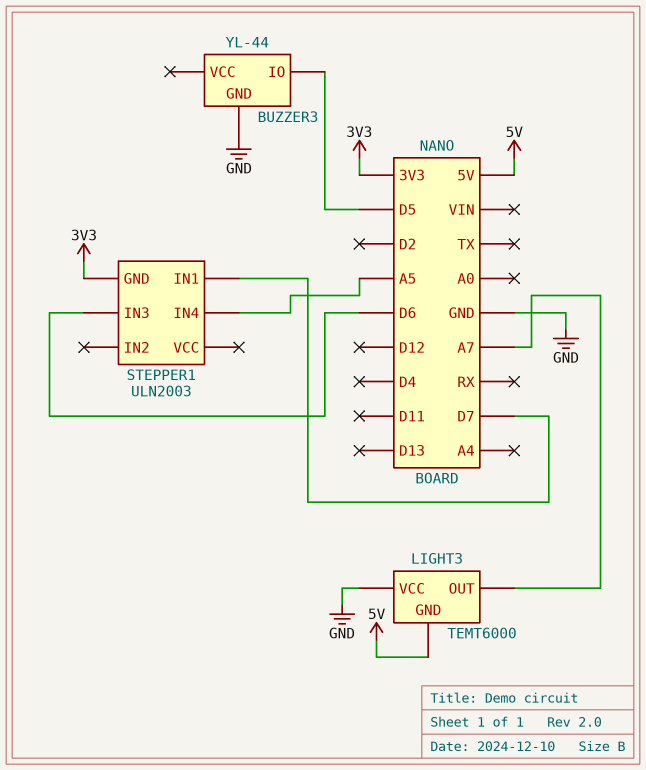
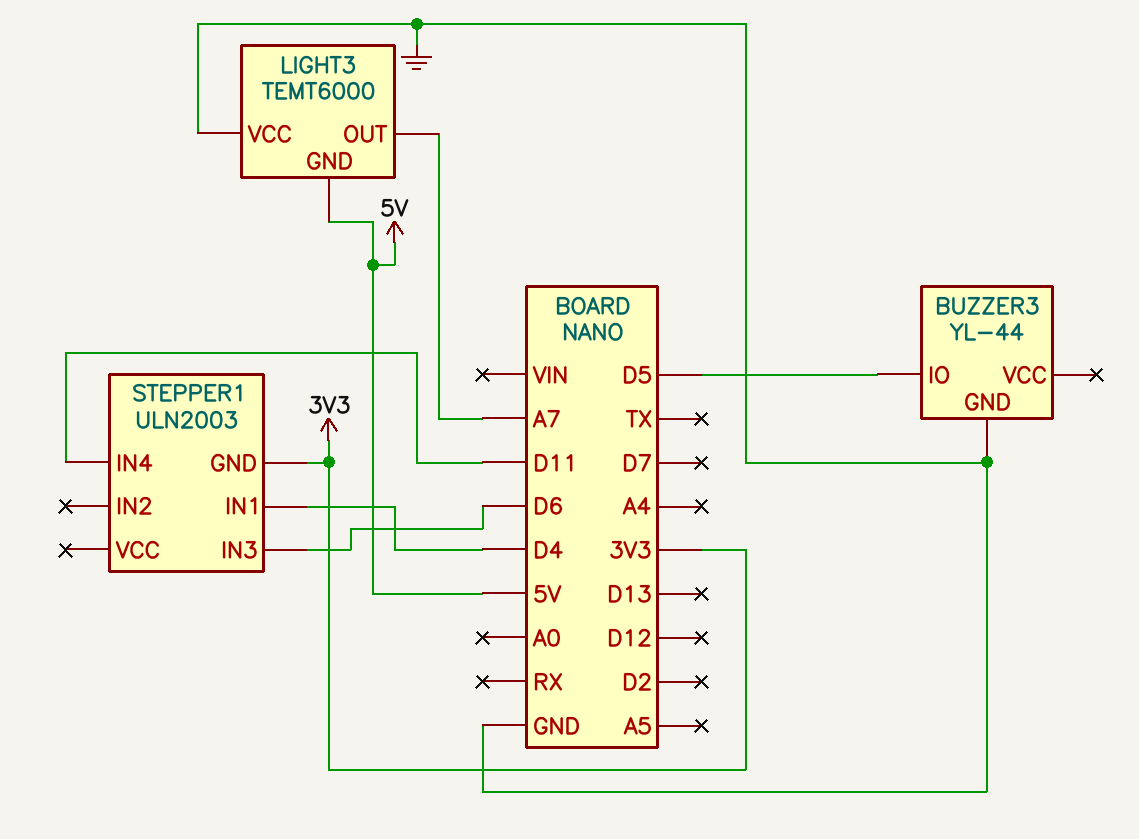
STEPPER1 pin IN1: D7 -> D4
STEPPER1 pin IN4: A5 -> D11

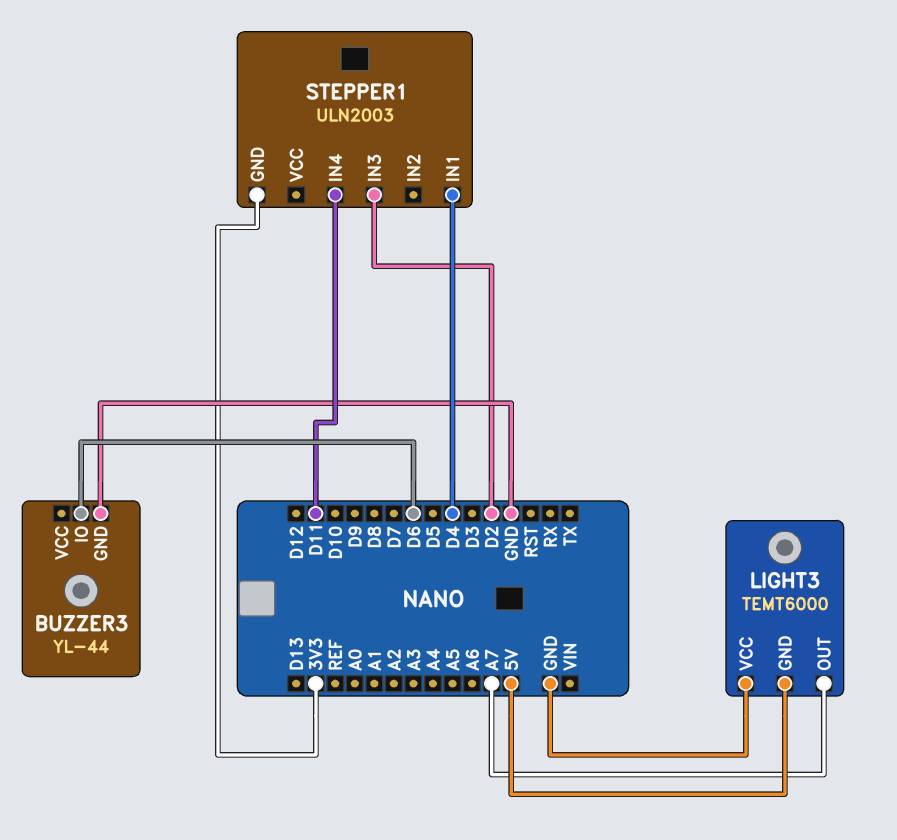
BUZZER3 pin IO: D5 -> D6
STEPPER1 pin IN3: D6 -> D2

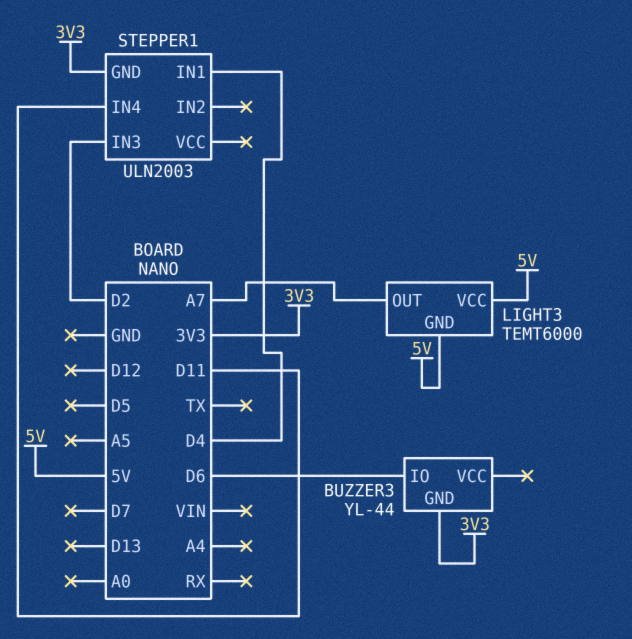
BUZZER3 pin GND: GND -> 3V3
LIGHT3 pin VCC: GND -> 5V

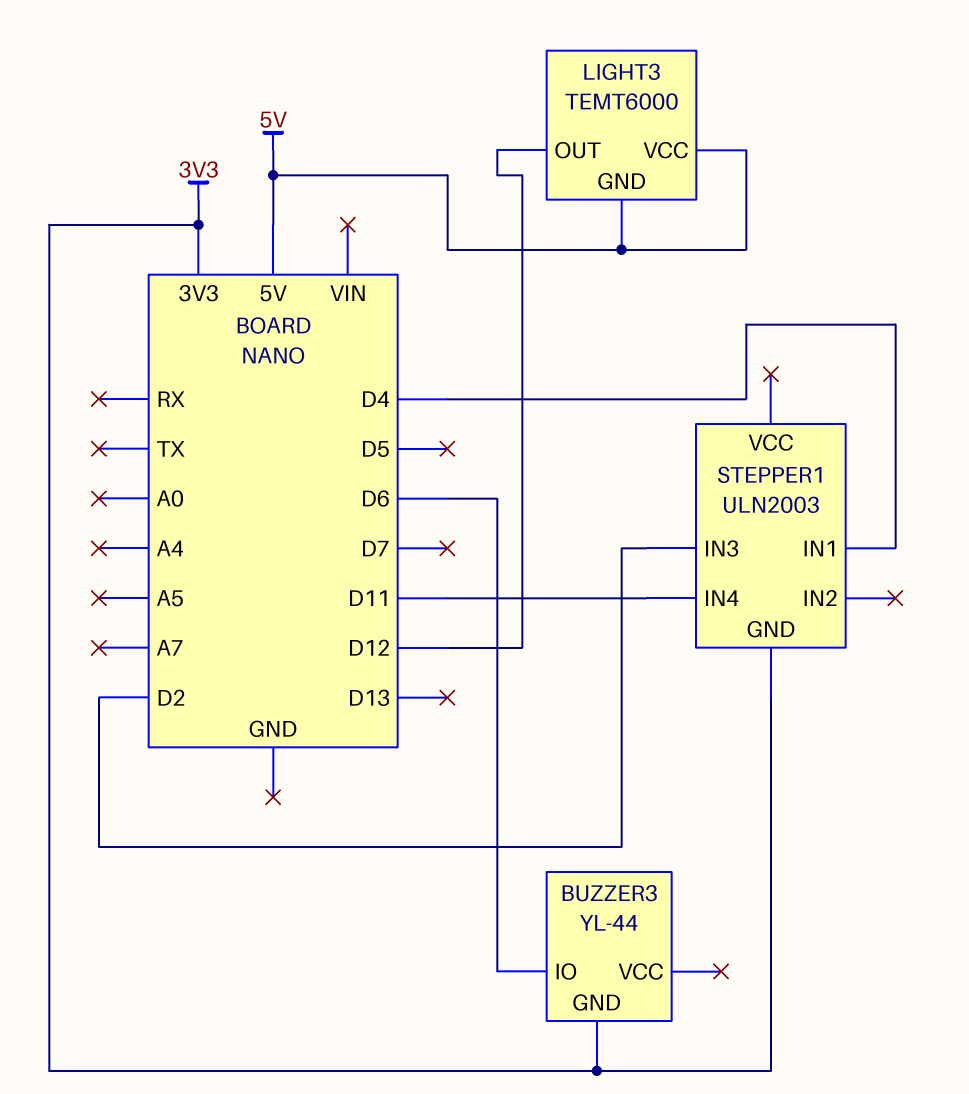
LIGHT3 pin OUT: A7 -> D12

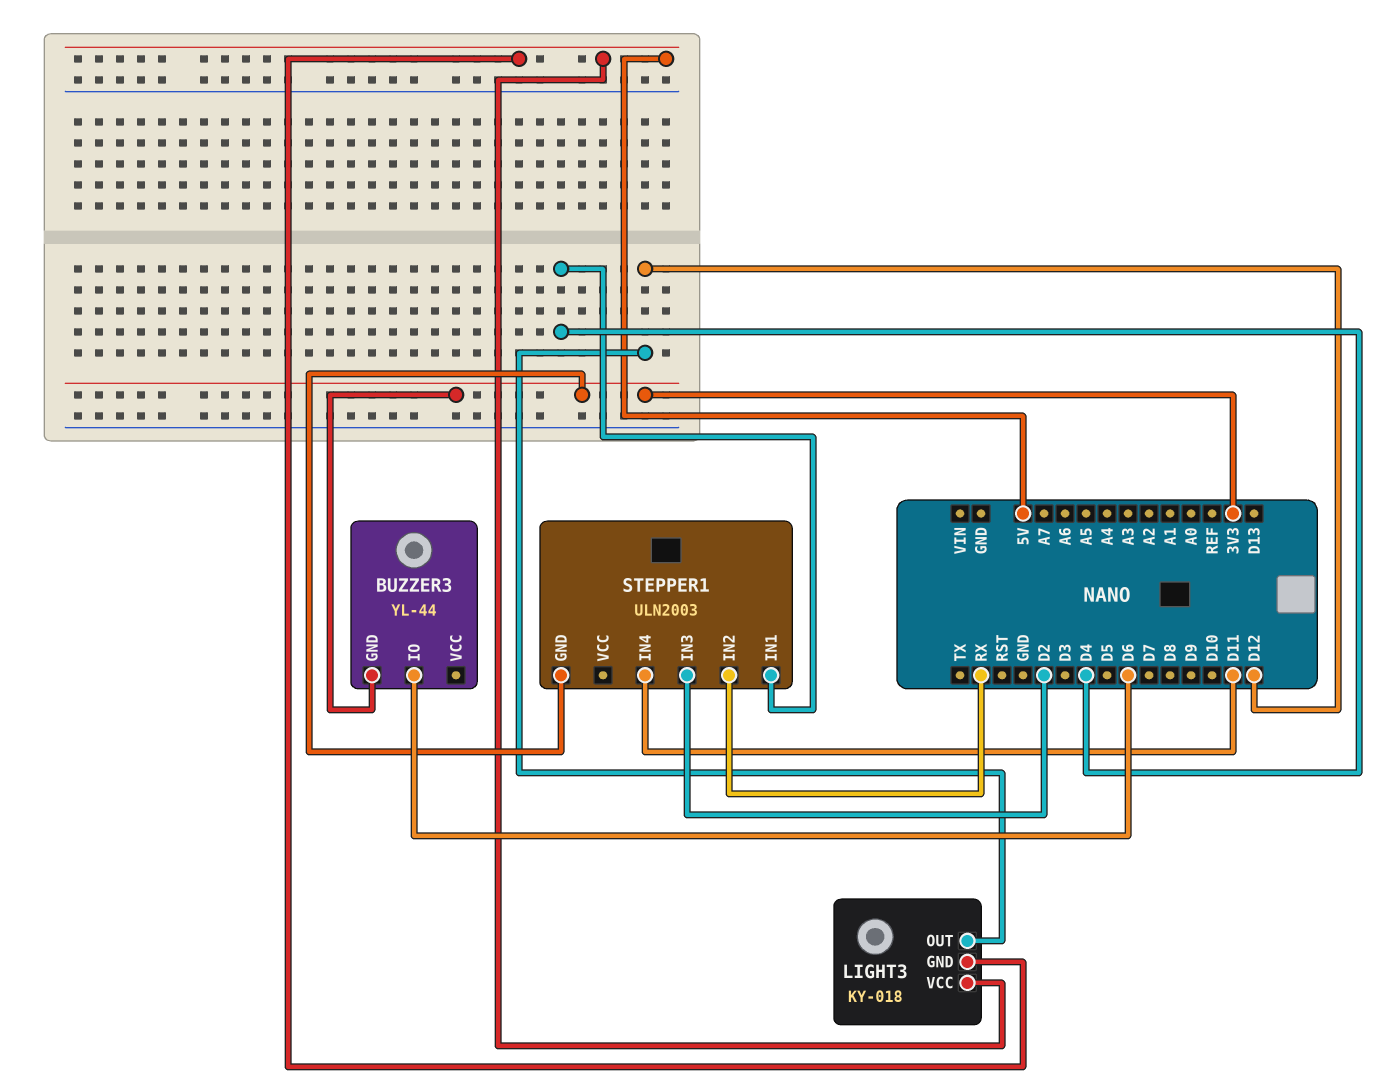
LIGHT3: TEMT6000 -> KY-018
STEPPER1 pin IN2: none -> RX

